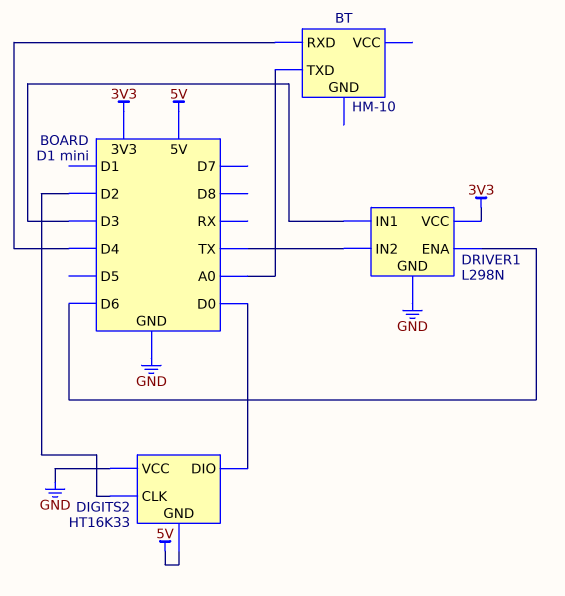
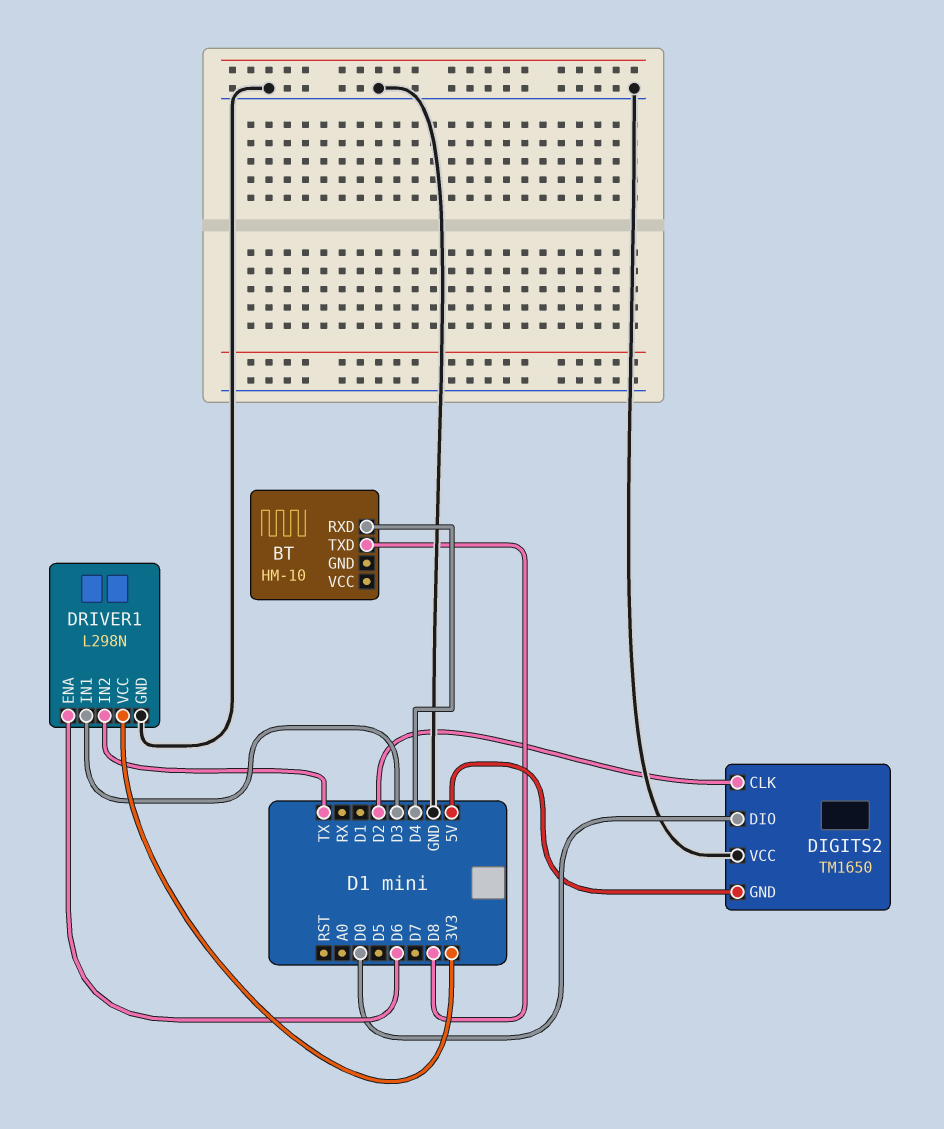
BT pin TXD: A0 -> D8
DIGITS2: HT16K33 -> TM1650

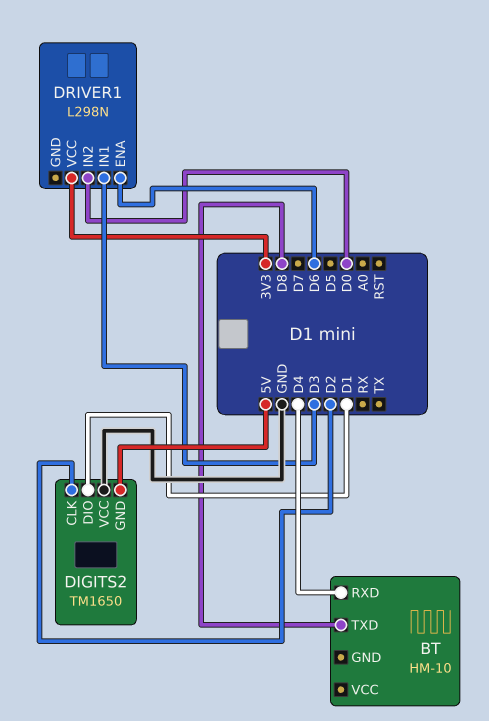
DIGITS2 pin DIO: D0 -> D1
DRIVER1 pin GND: GND -> none
DRIVER1 pin IN2: TX -> D0

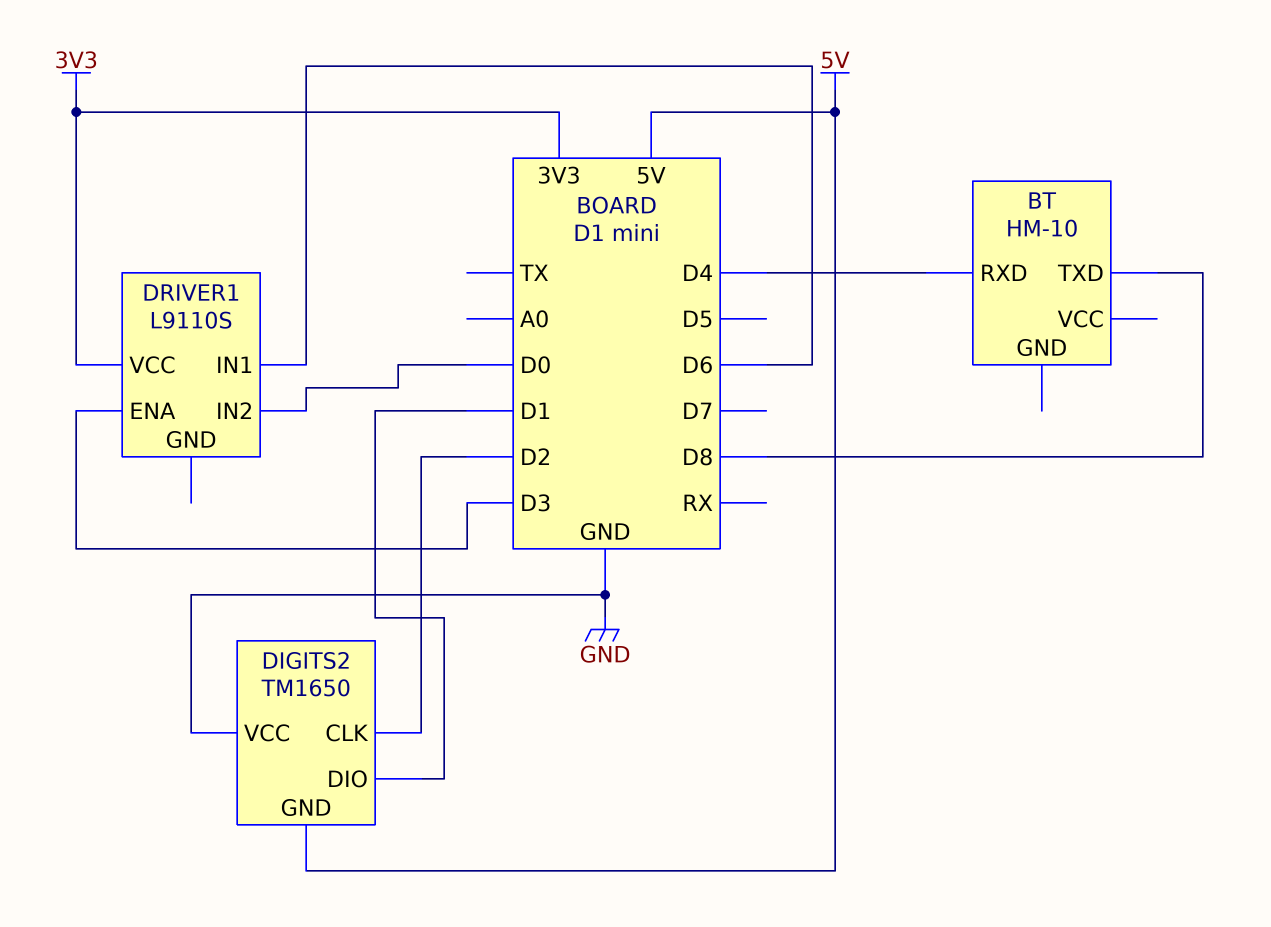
DRIVER1: L298N -> L9110S
DRIVER1 pin ENA: D6 -> D3
DRIVER1 pin IN1: D3 -> D6

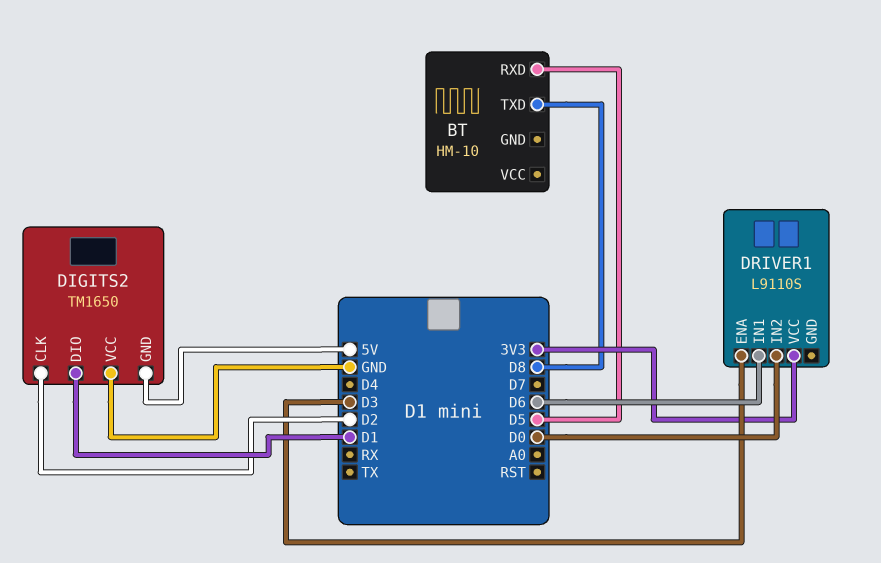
BT pin RXD: D4 -> D5

